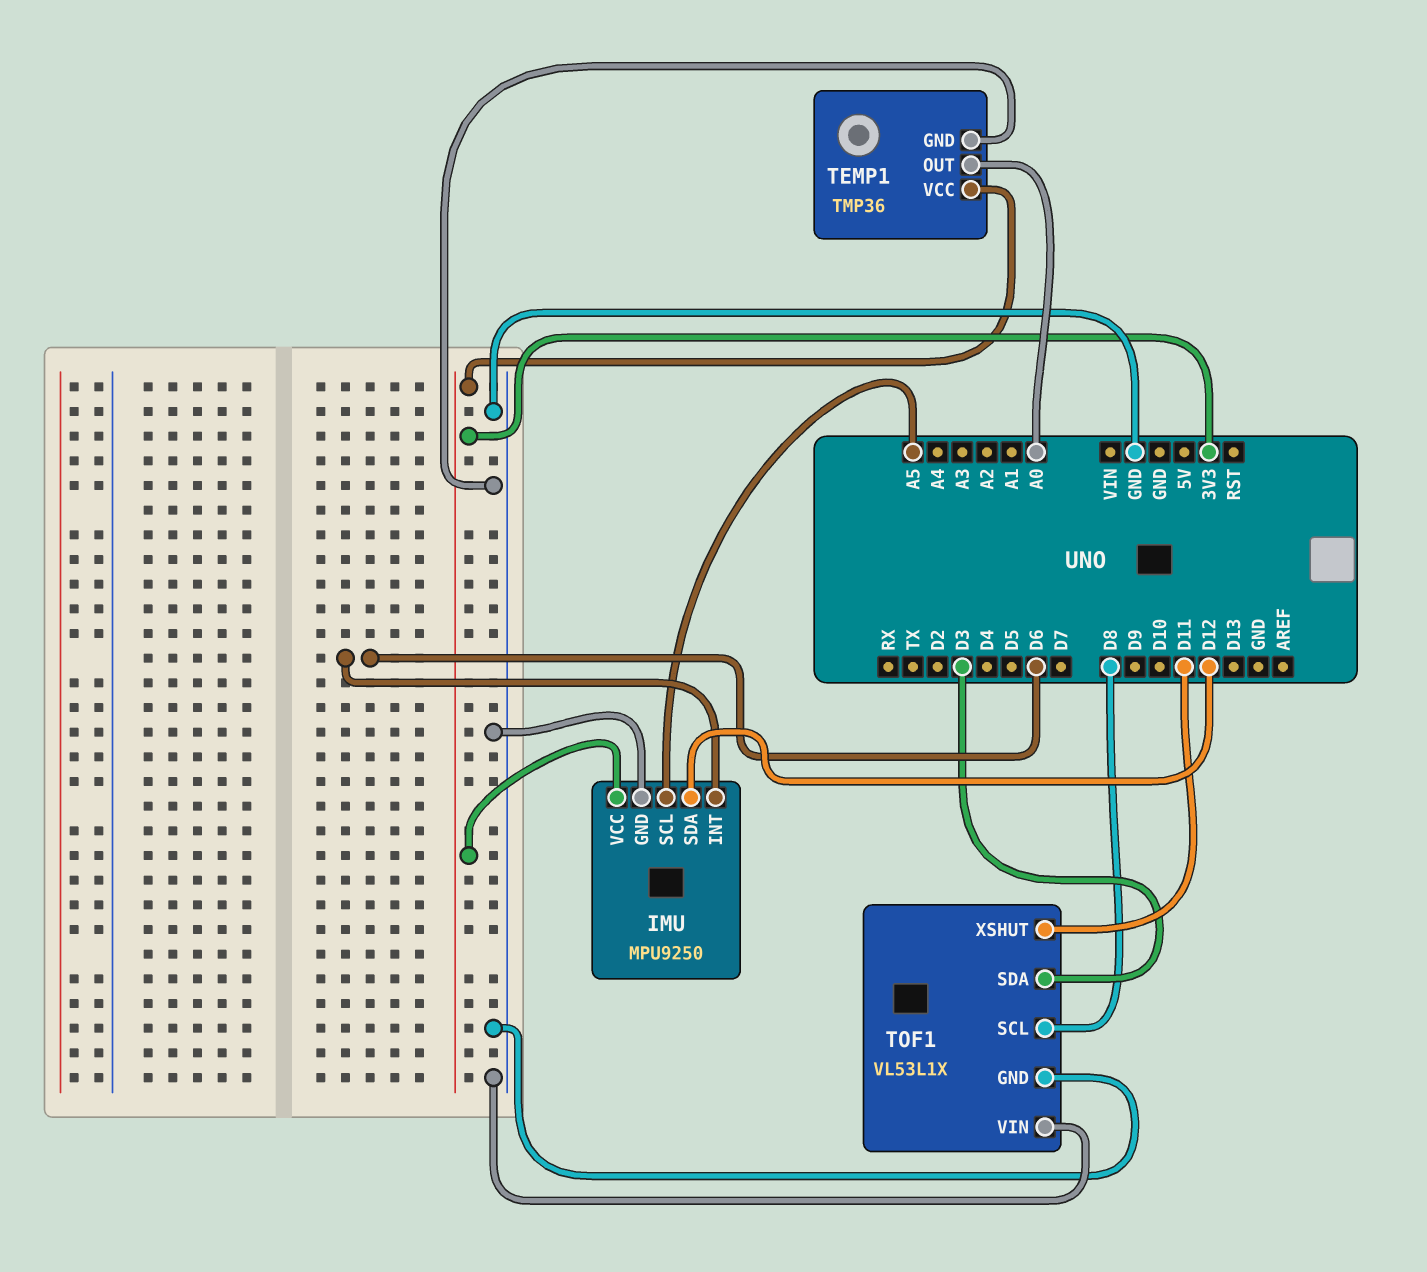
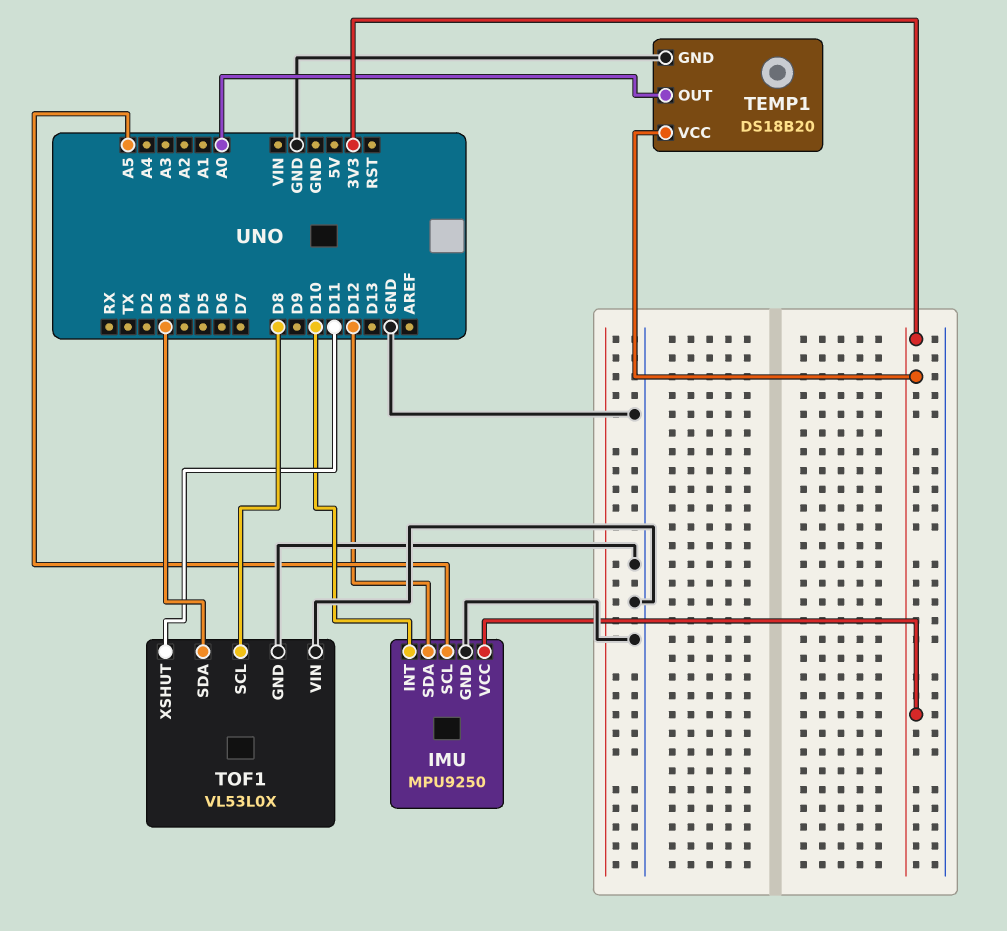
IMU pin INT: D6 -> D10
TEMP1: TMP36 -> DS18B20
TOF1: VL53L1X -> VL53L0X

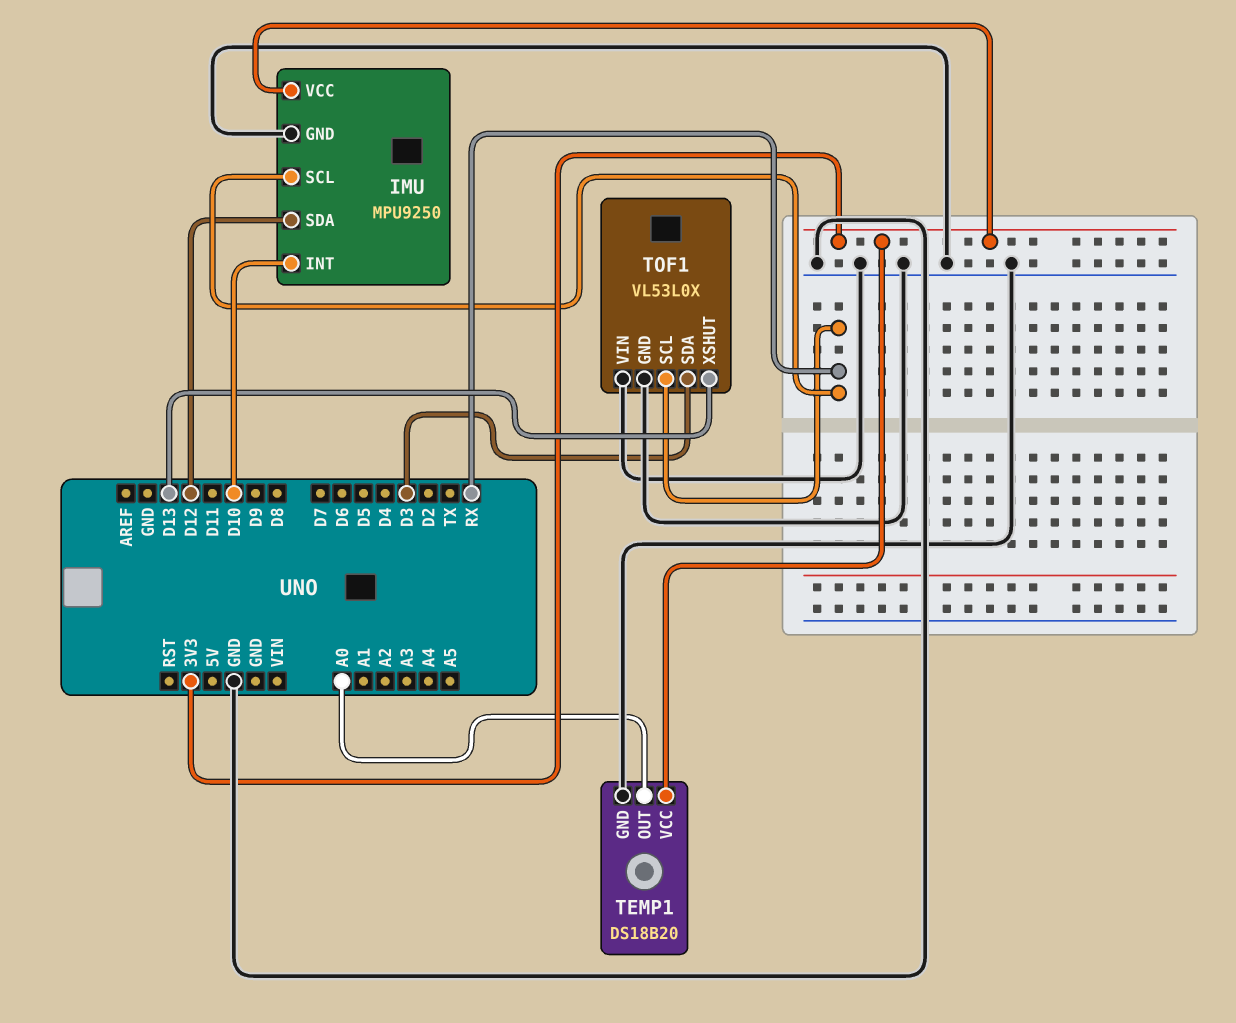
IMU pin SCL: A5 -> RX
TOF1 pin SCL: D8 -> RX
TOF1 pin XSHUT: D11 -> D13

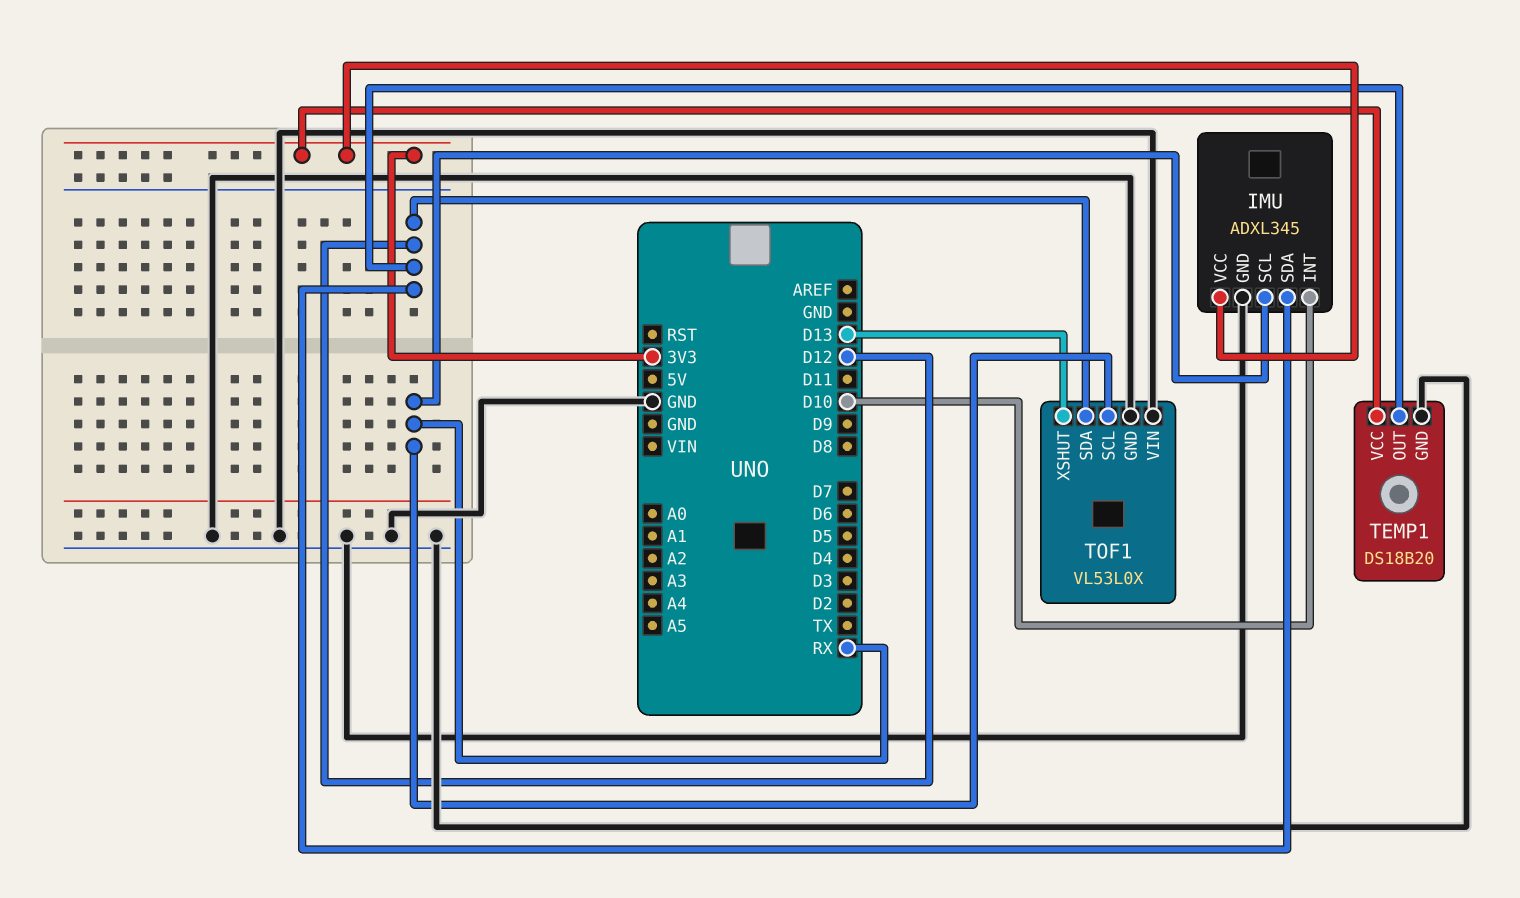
IMU: MPU9250 -> ADXL345
TEMP1 pin OUT: A0 -> D12
TOF1 pin SDA: D3 -> D12

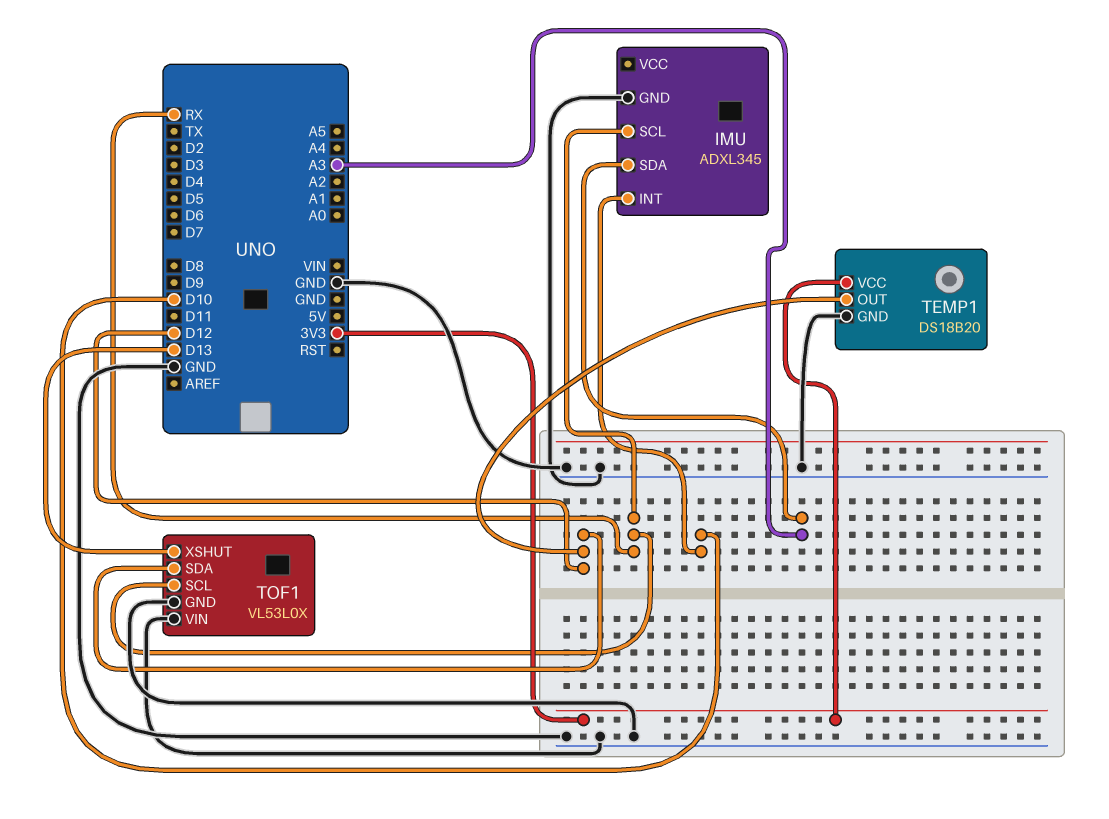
IMU pin SDA: D12 -> A3
IMU pin VCC: 3V3 -> none

